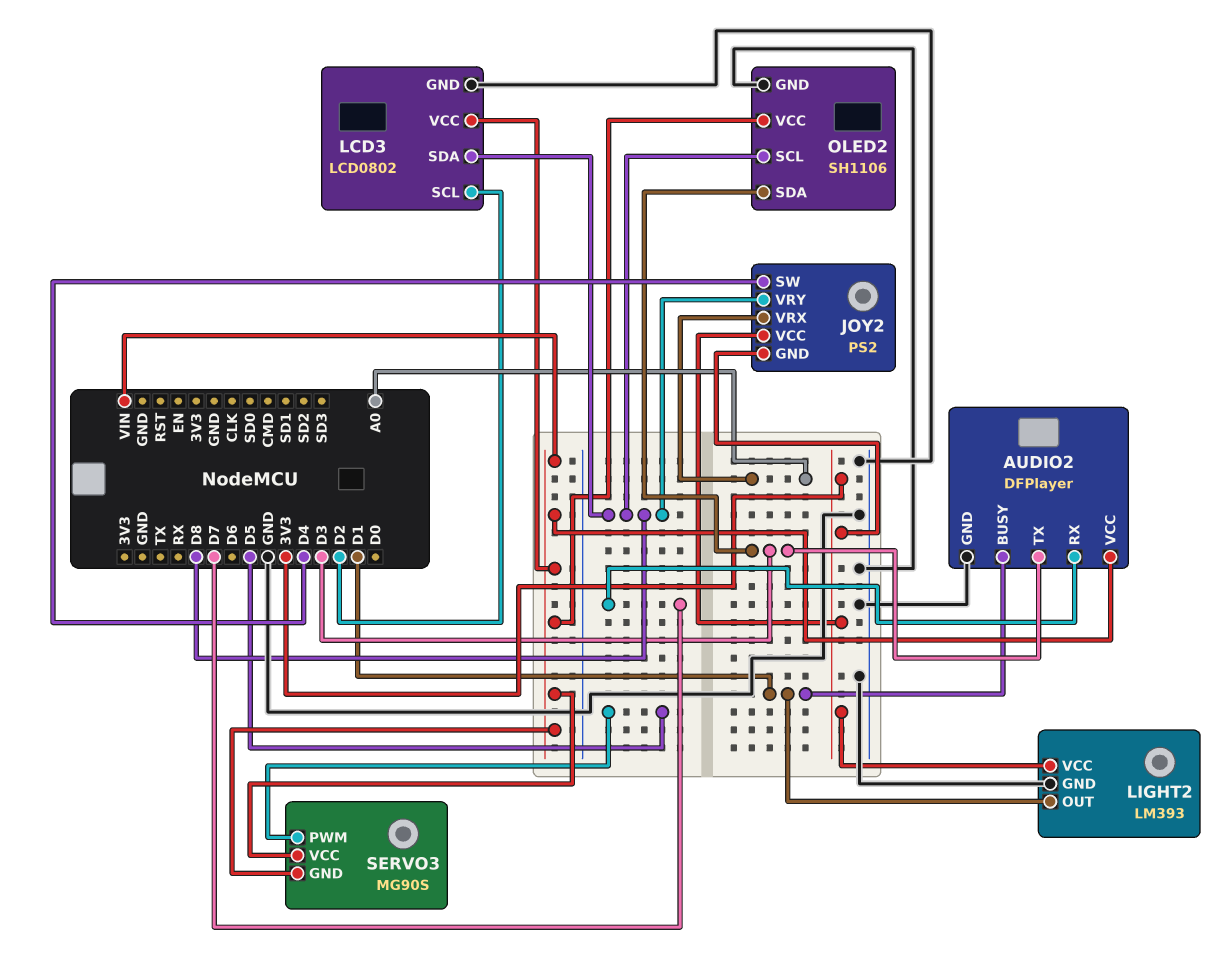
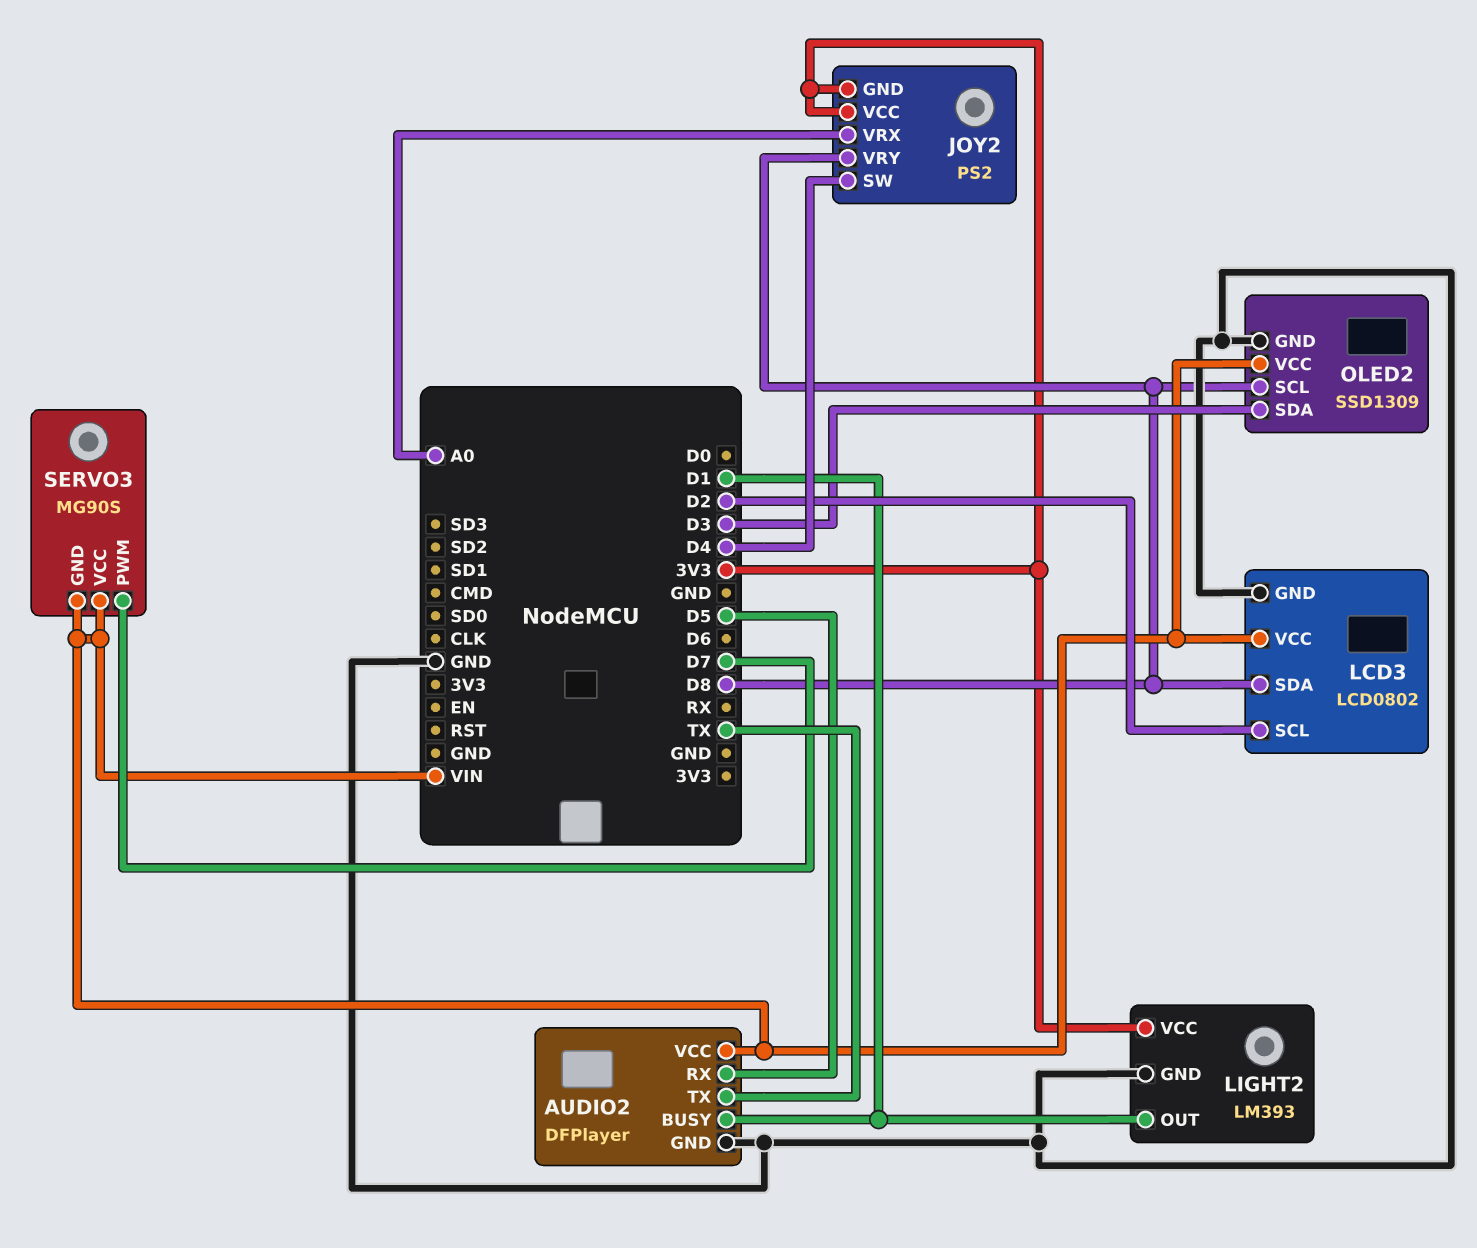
AUDIO2 pin RX: D7 -> D5
AUDIO2 pin TX: D3 -> TX
OLED2: SH1106 -> SSD1309
SERVO3 pin PWM: D5 -> D7

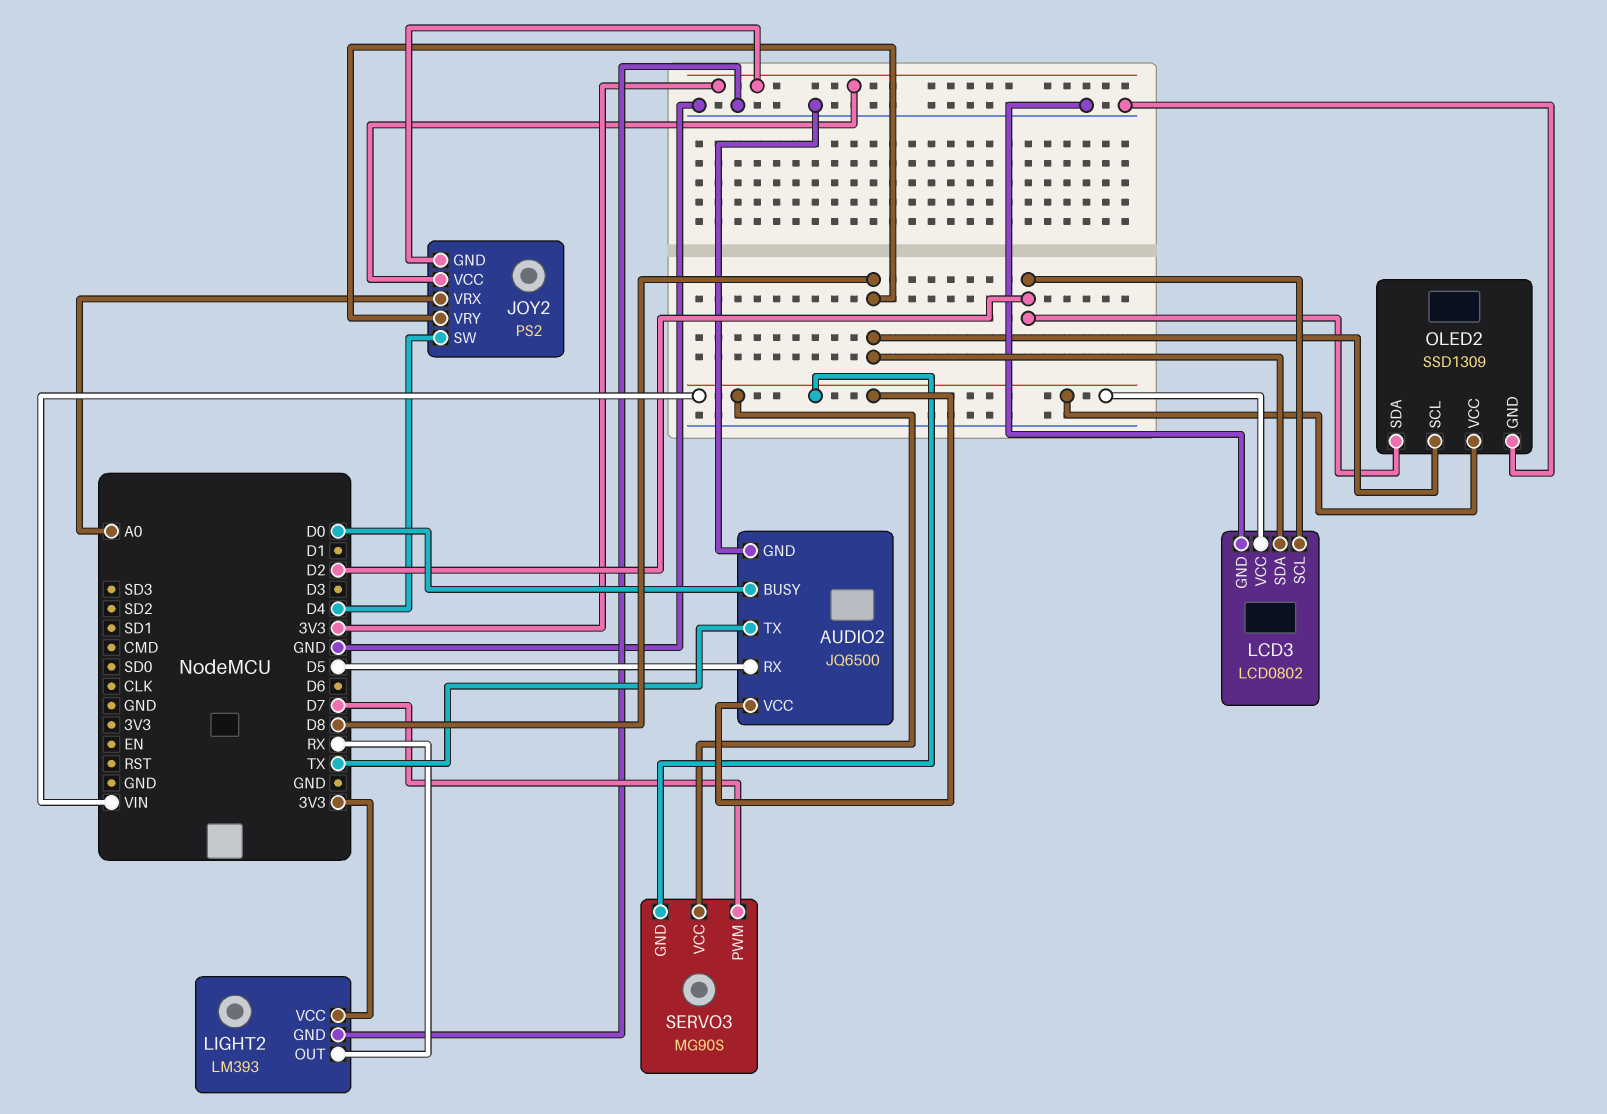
AUDIO2: DFPlayer -> JQ6500
AUDIO2 pin BUSY: D1 -> D0
LIGHT2 pin OUT: D1 -> RX
OLED2 pin SDA: D3 -> D2

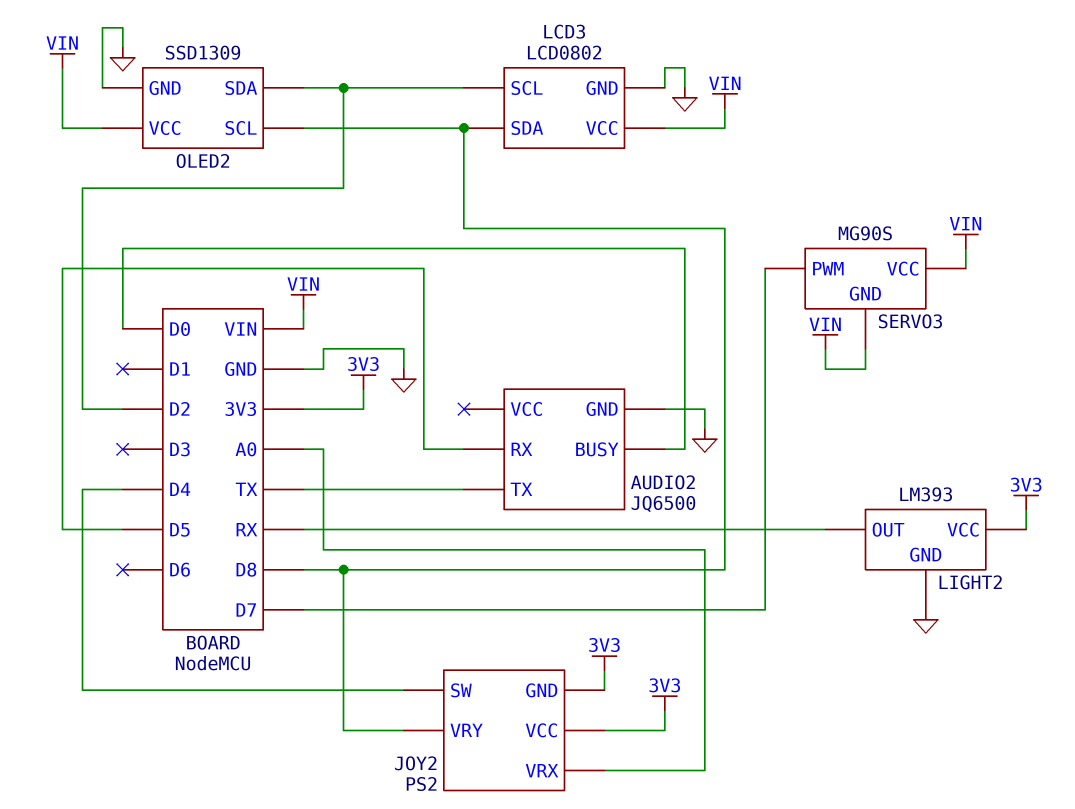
AUDIO2 pin VCC: VIN -> none

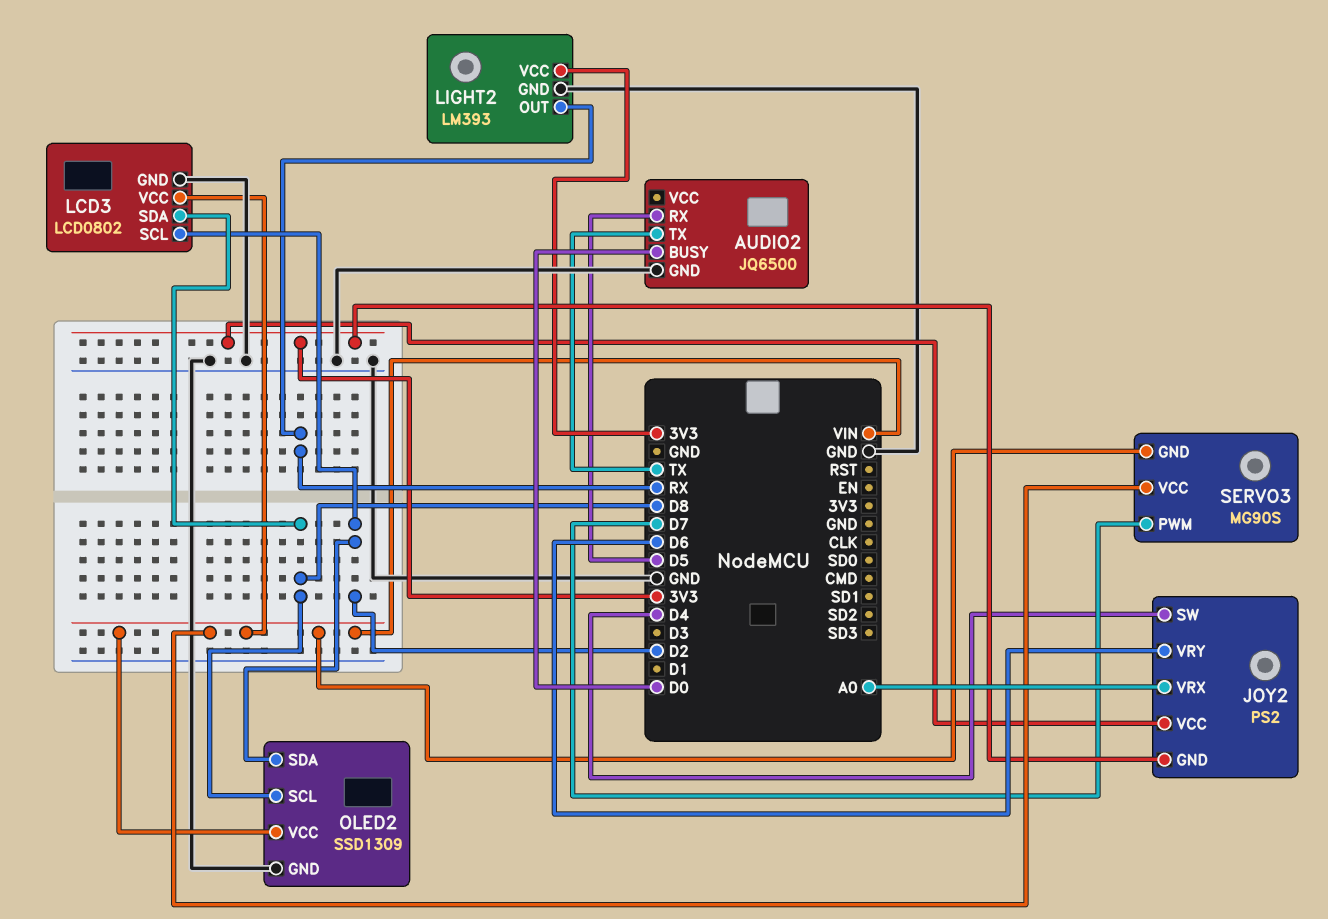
JOY2 pin VRY: D8 -> D6

